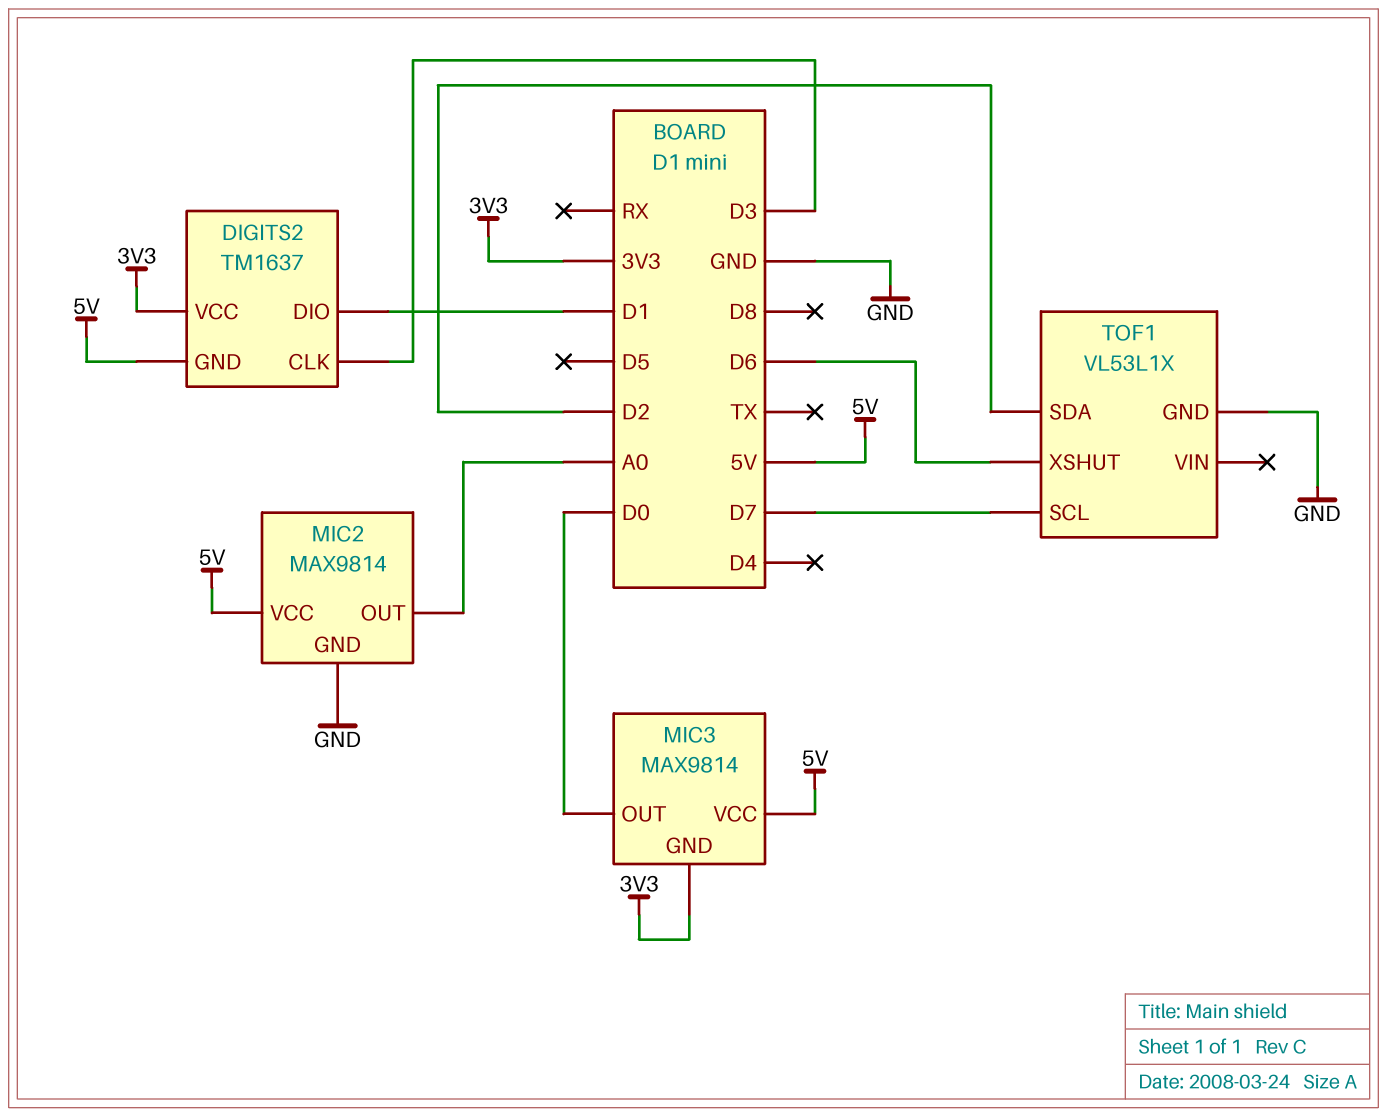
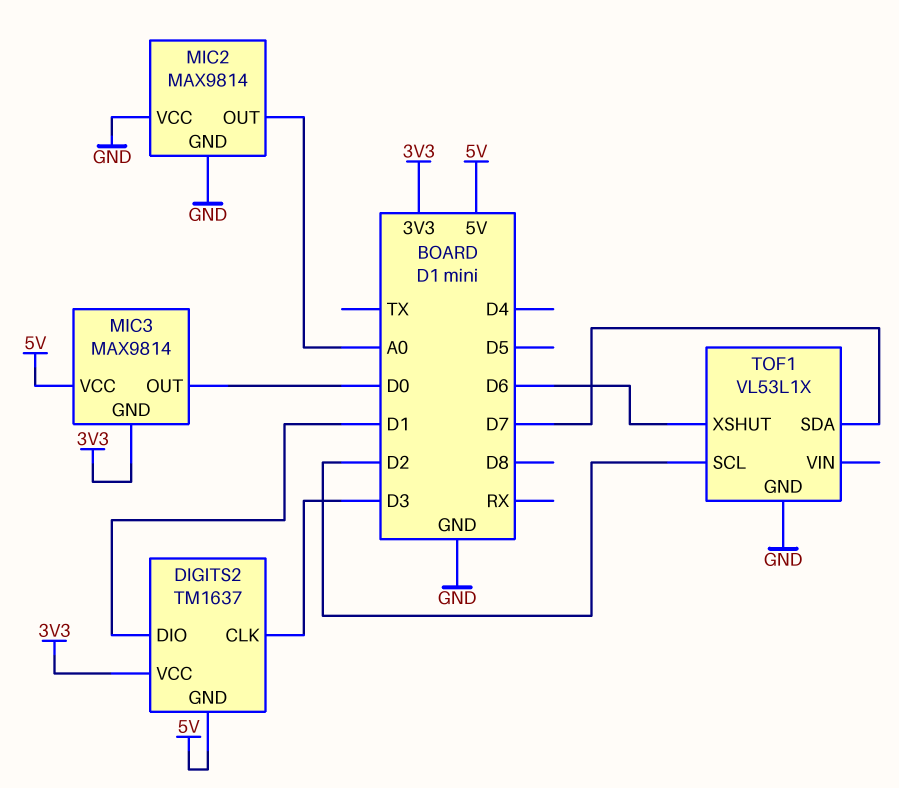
MIC2 pin VCC: 5V -> GND
TOF1 pin SCL: D7 -> D2
TOF1 pin SDA: D2 -> D7

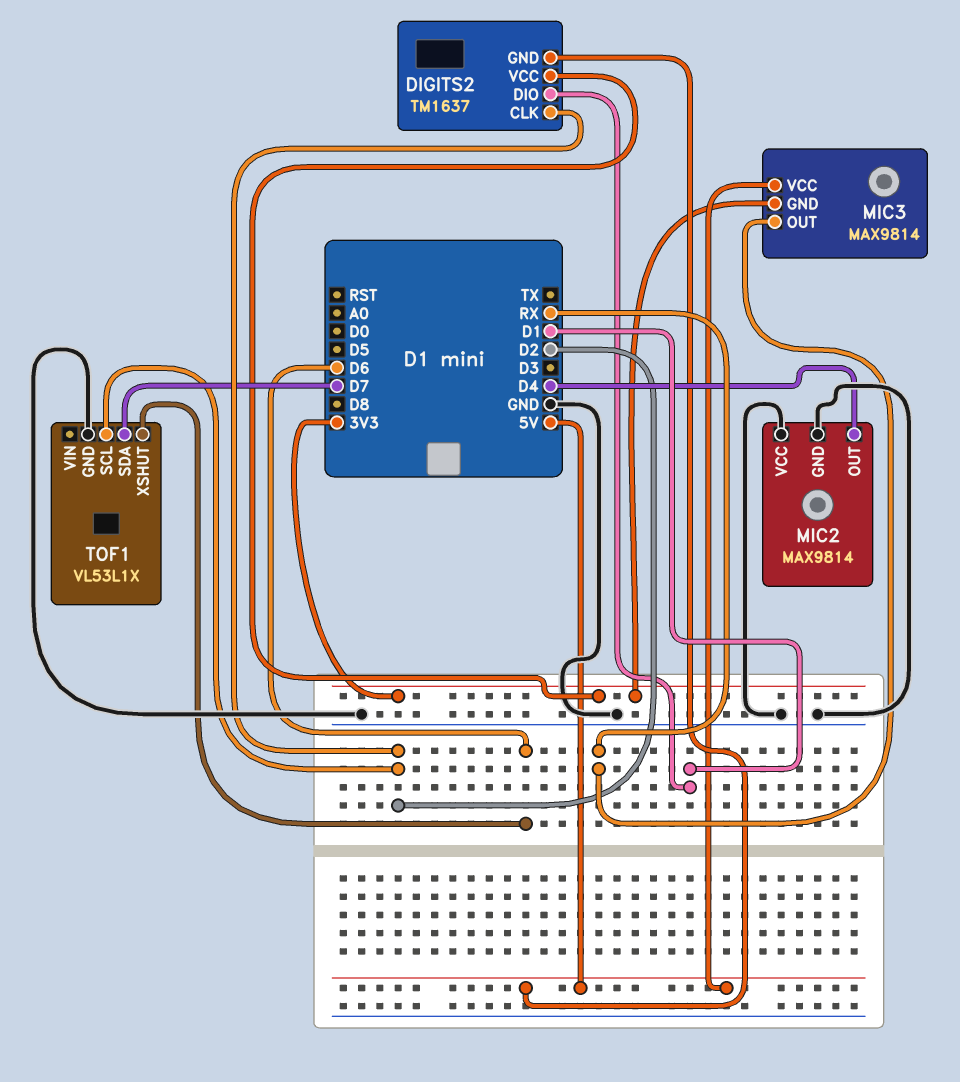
DIGITS2 pin CLK: D3 -> D2
MIC2 pin OUT: A0 -> D4
MIC3 pin OUT: D0 -> RX

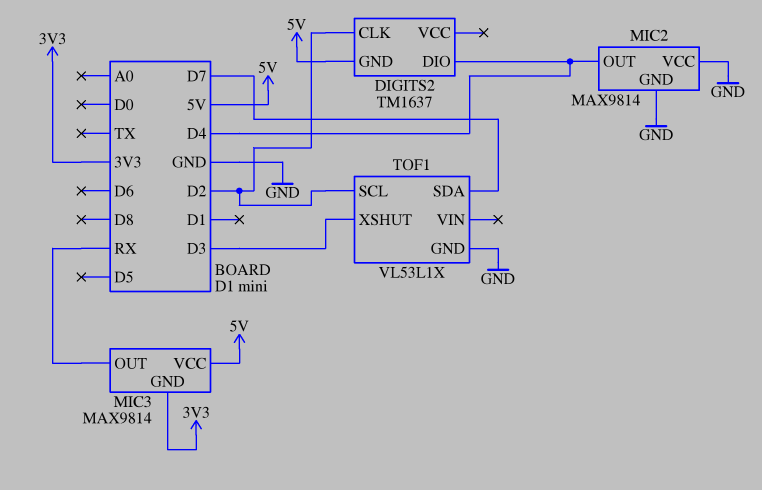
DIGITS2 pin DIO: D1 -> D4
DIGITS2 pin VCC: 3V3 -> none
TOF1 pin XSHUT: D6 -> D3

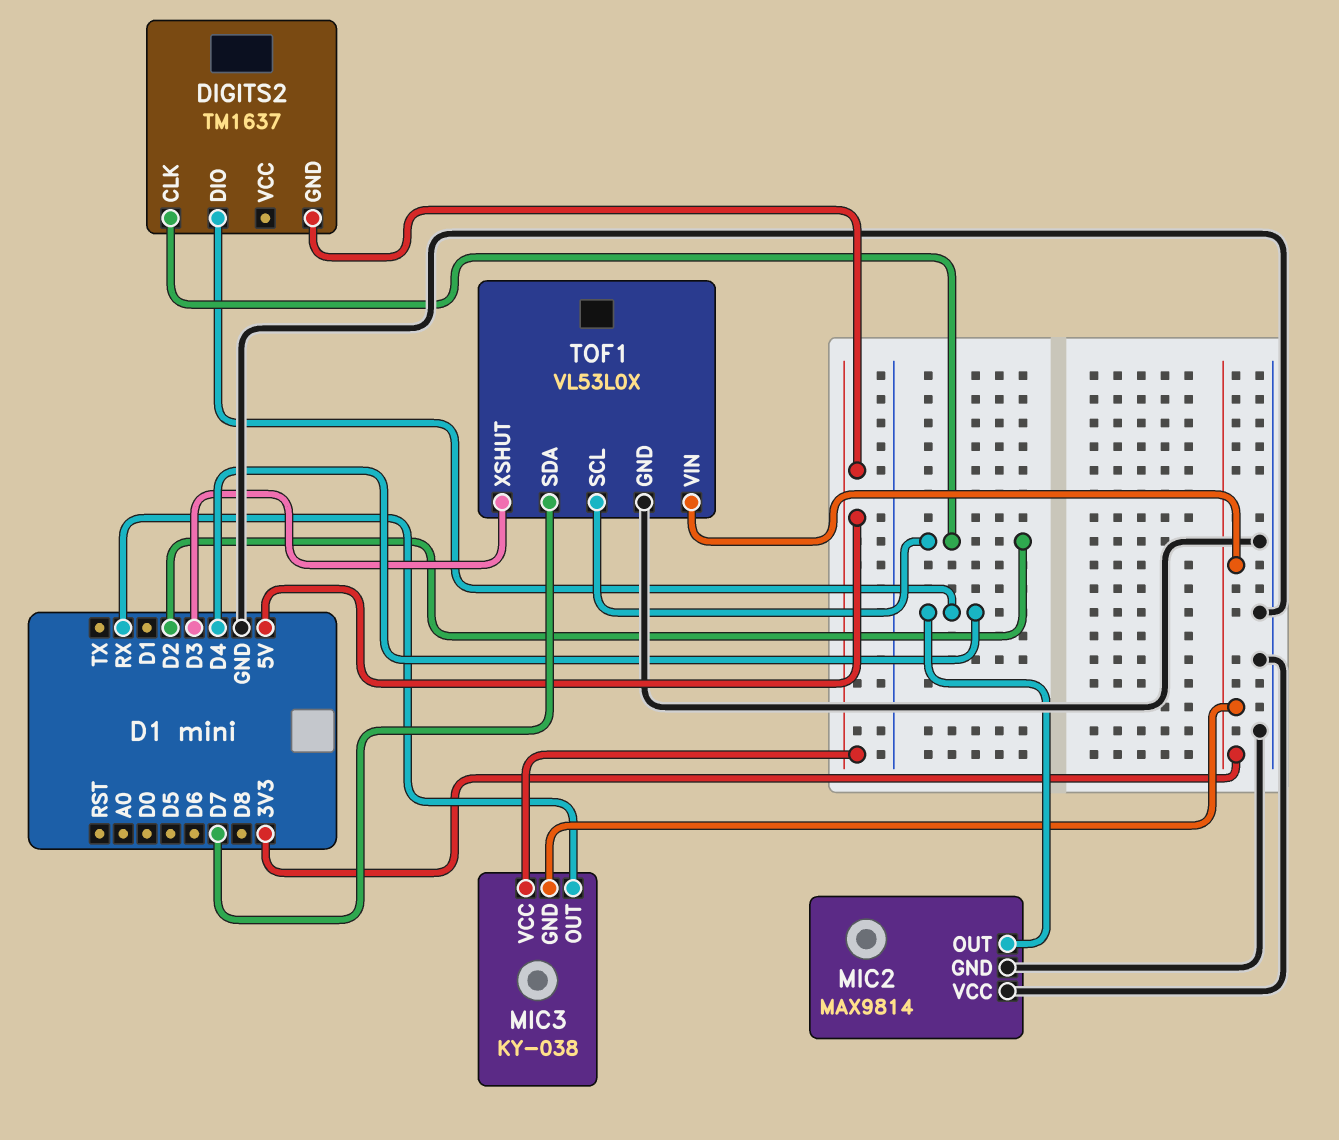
MIC3: MAX9814 -> KY-038
TOF1: VL53L1X -> VL53L0X
TOF1 pin VIN: none -> 3V3

